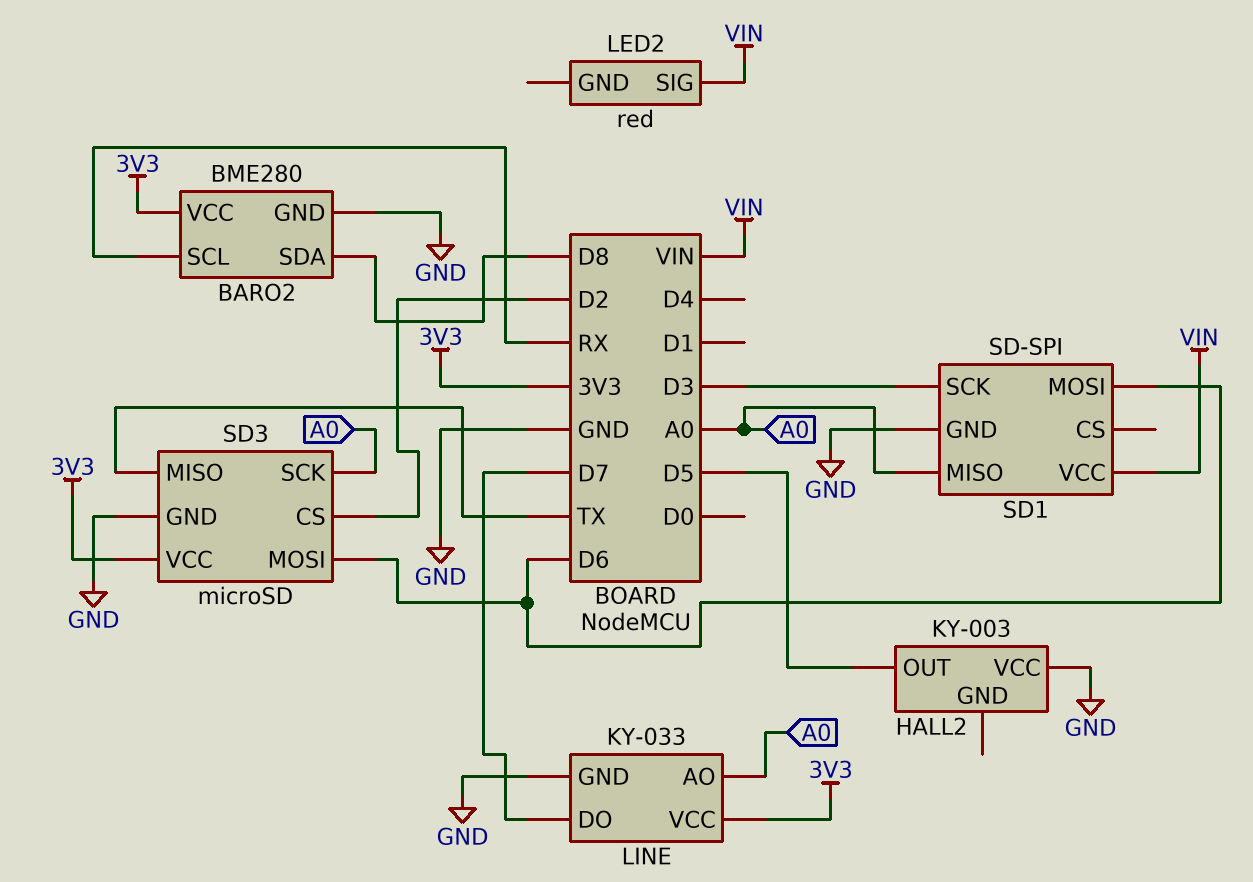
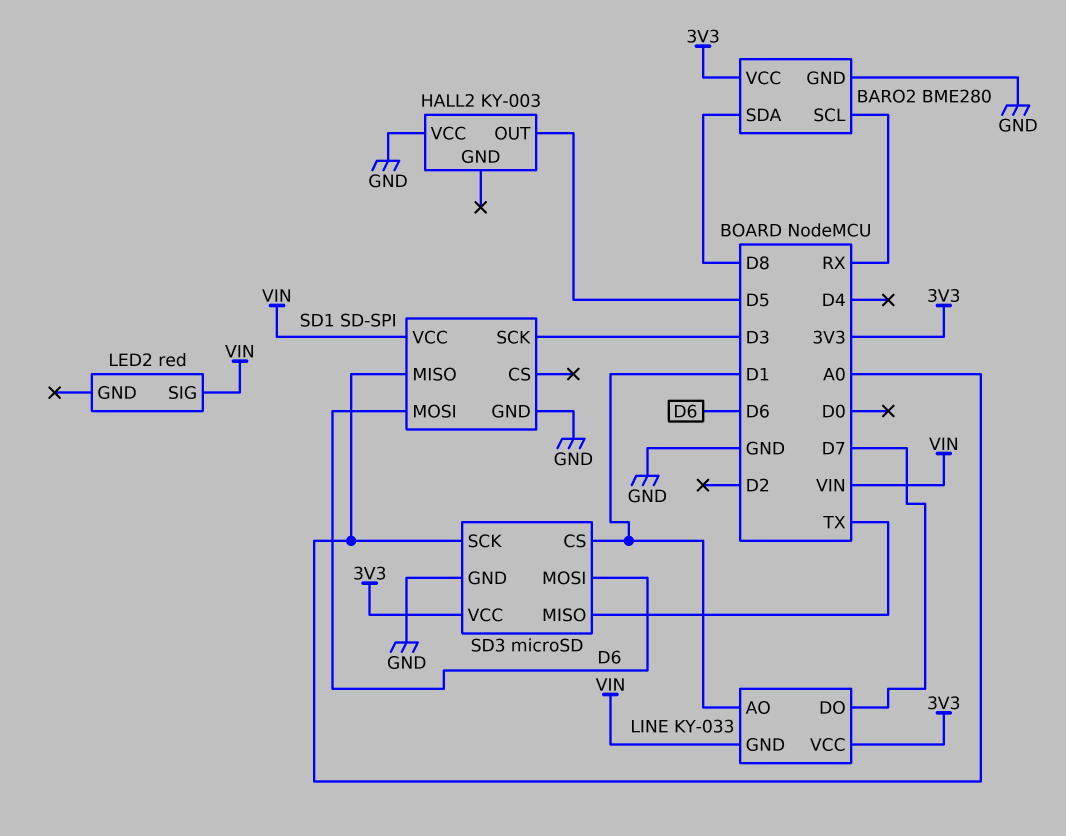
LINE pin AO: A0 -> D1
LINE pin GND: GND -> VIN
SD3 pin CS: D2 -> D1

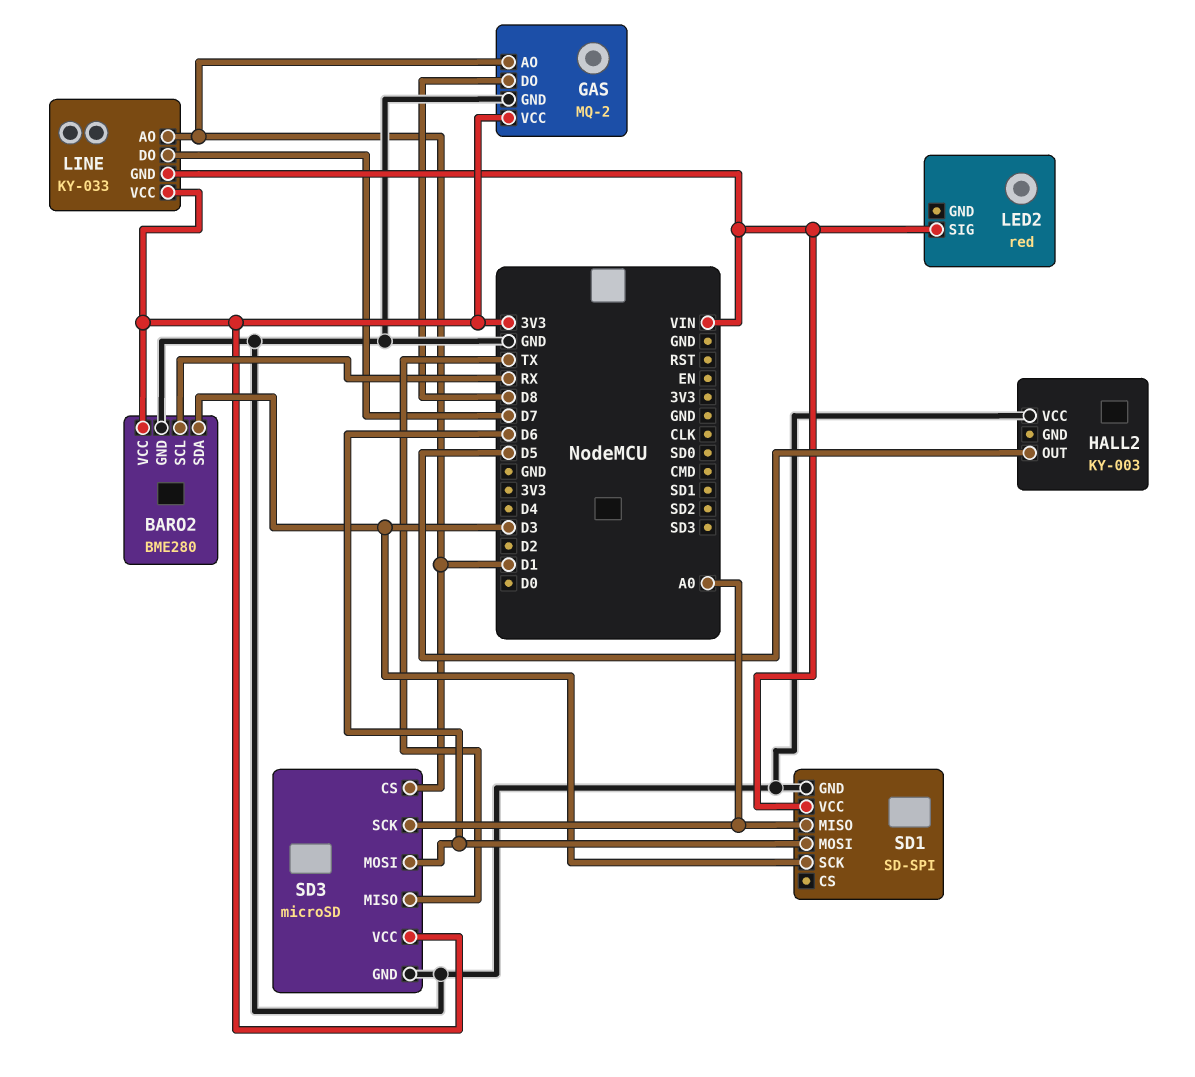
BARO2 pin SDA: D8 -> D3
GAS: none -> MQ-2
GAS pin AO: none -> D1
GAS pin DO: none -> D8
GAS pin GND: none -> GND
GAS pin VCC: none -> 3V3

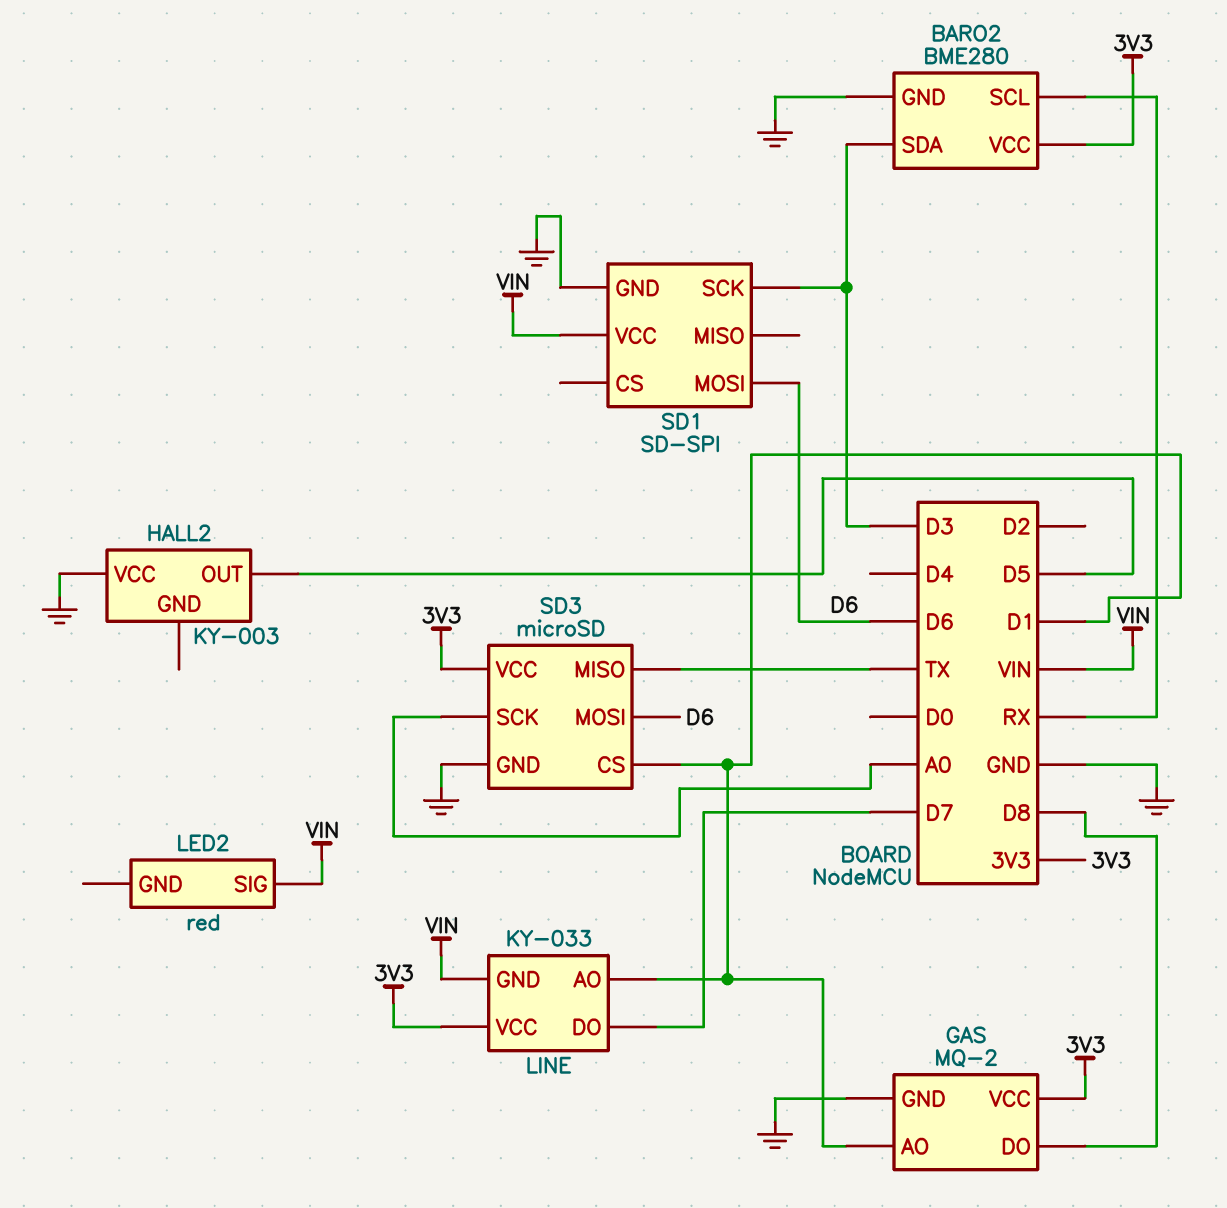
SD1 pin MISO: A0 -> none

